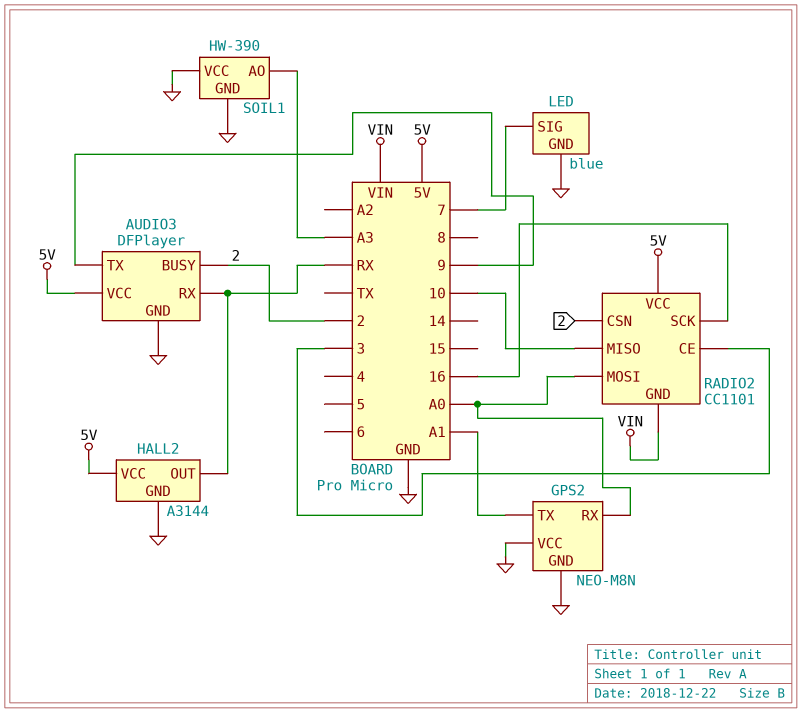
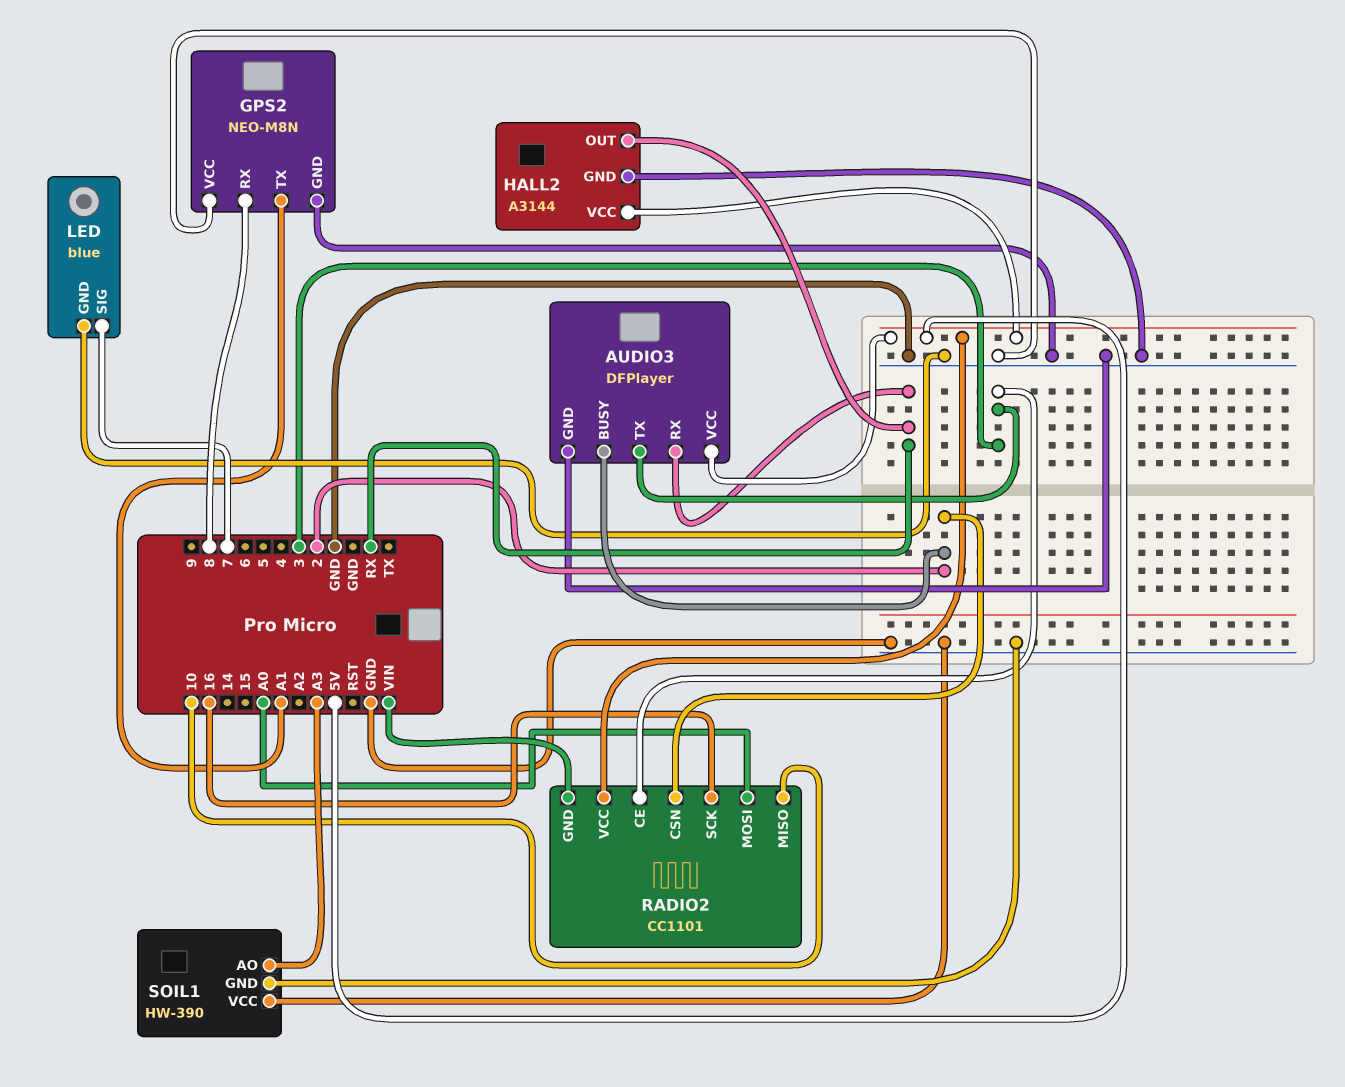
AUDIO3 pin TX: 9 -> 3
GPS2 pin RX: A0 -> 8

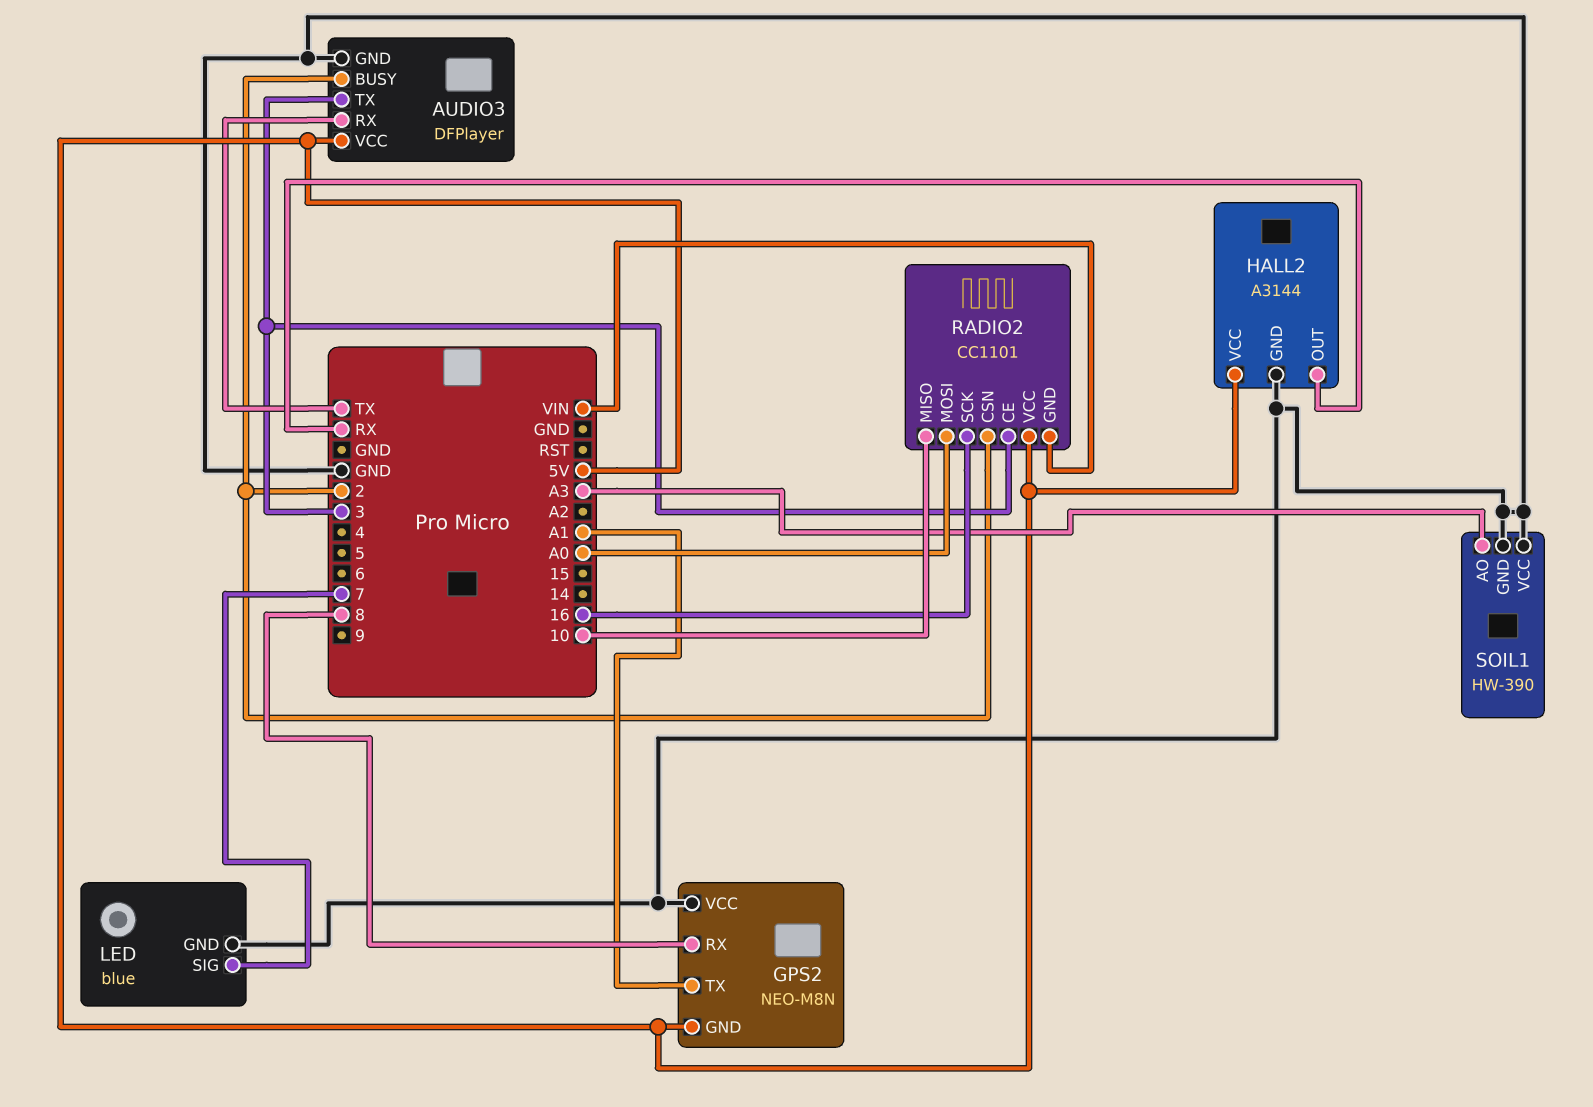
AUDIO3 pin RX: RX -> TX
GPS2 pin GND: GND -> 5V

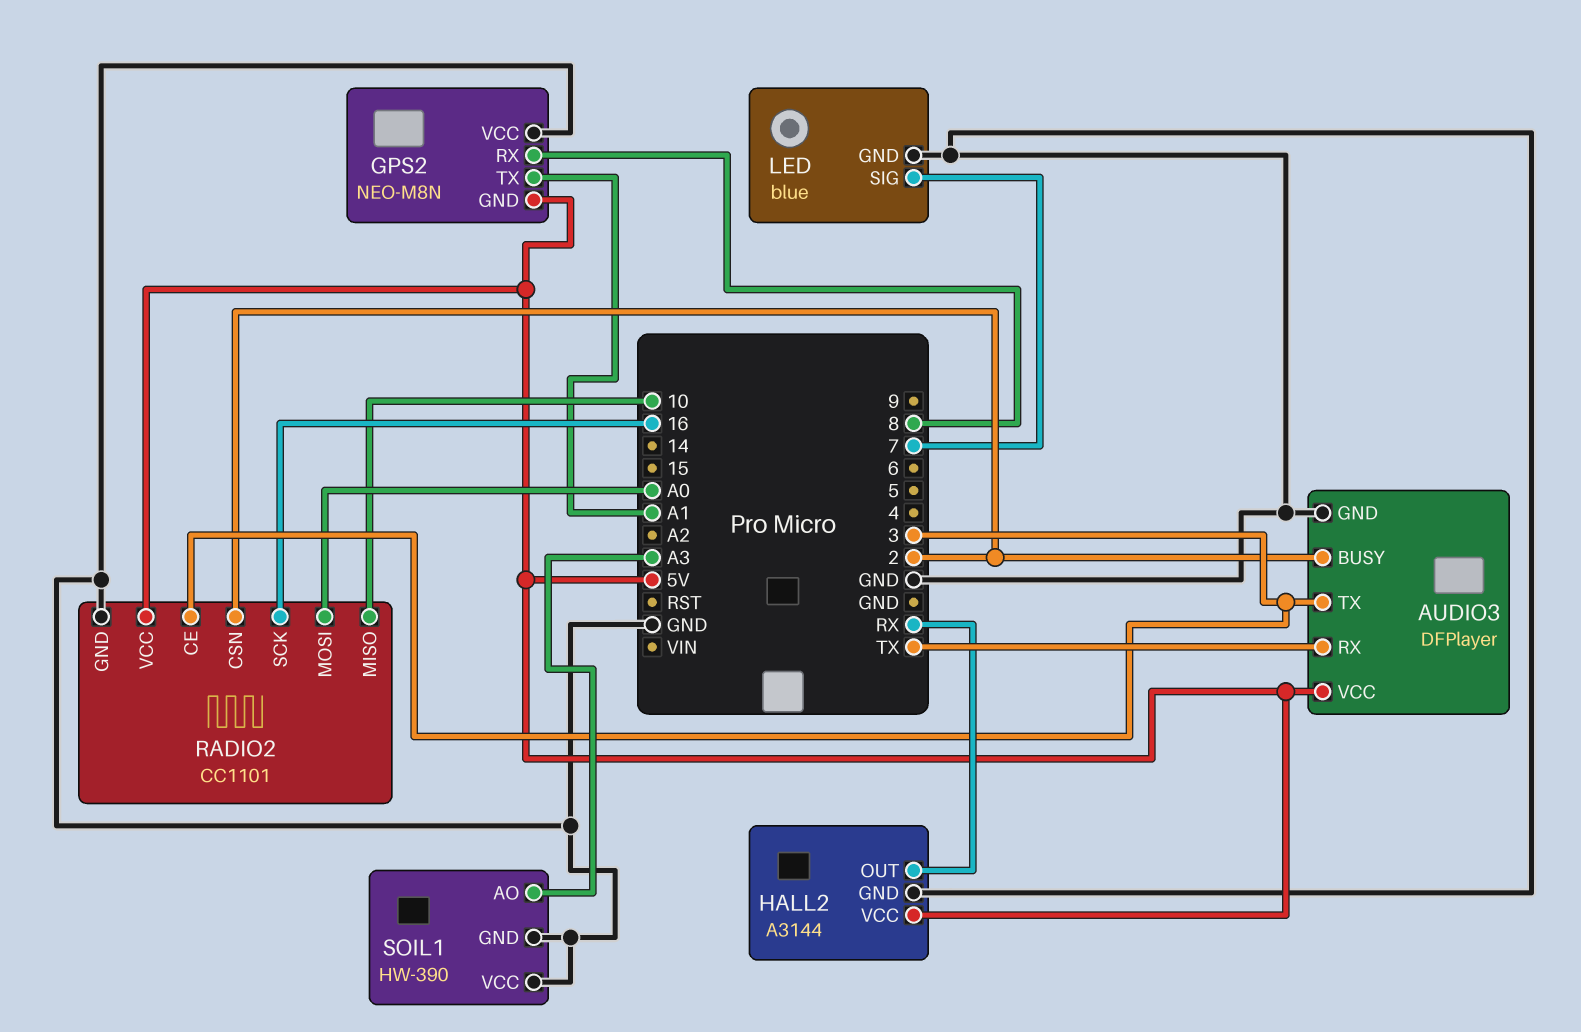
RADIO2 pin GND: VIN -> GND

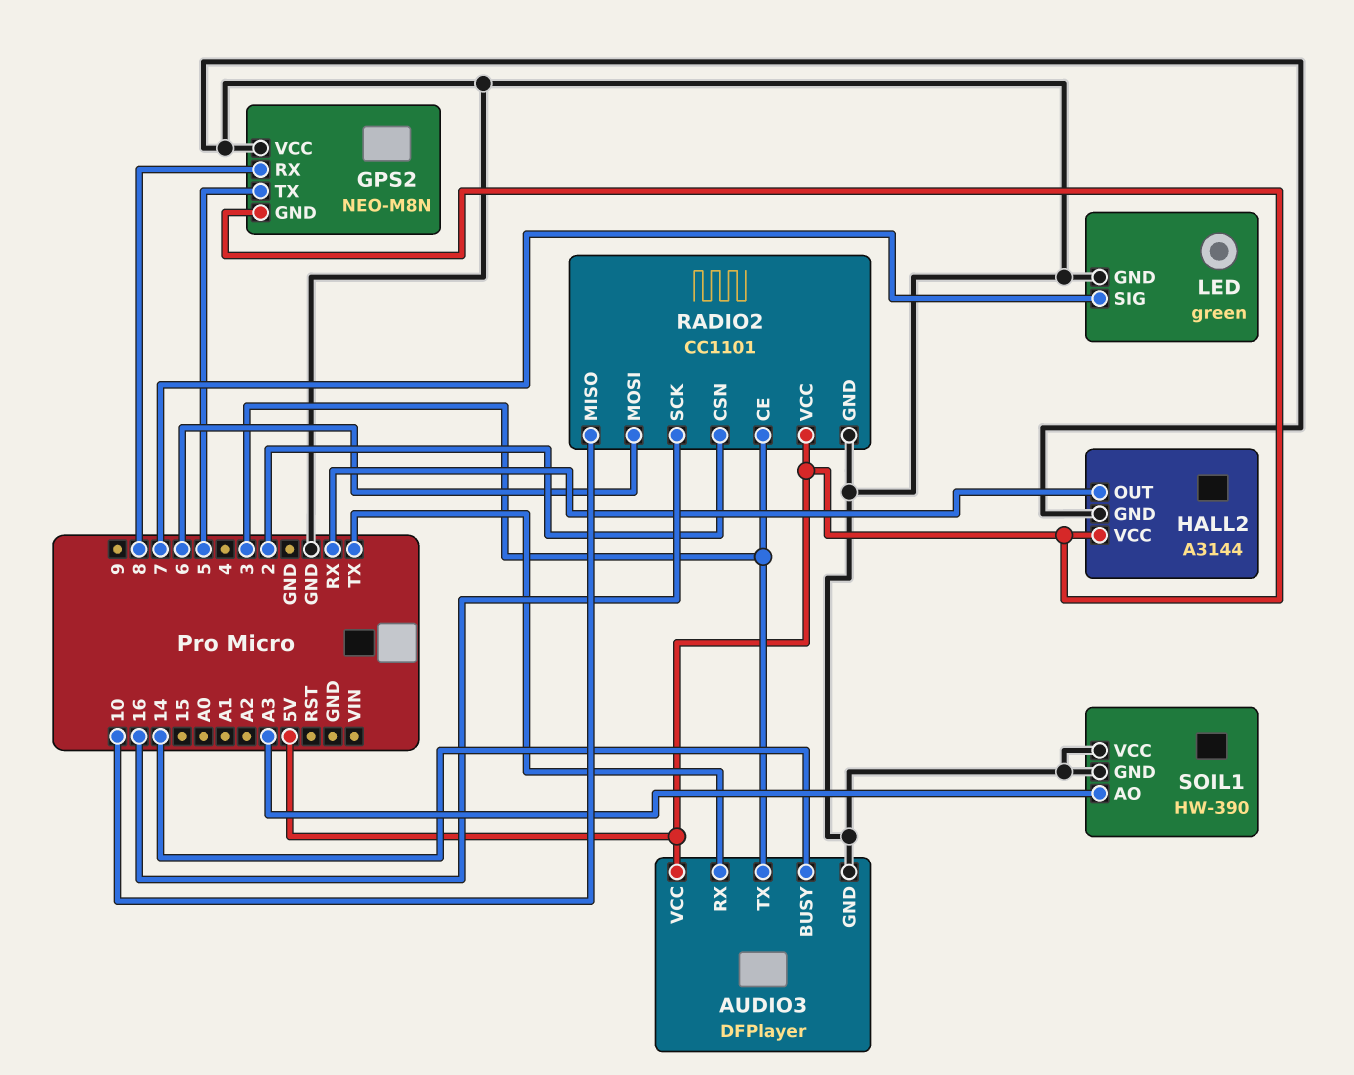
AUDIO3 pin BUSY: 2 -> 14
GPS2 pin TX: A1 -> 5
LED: blue -> green
RADIO2 pin MOSI: A0 -> 6

